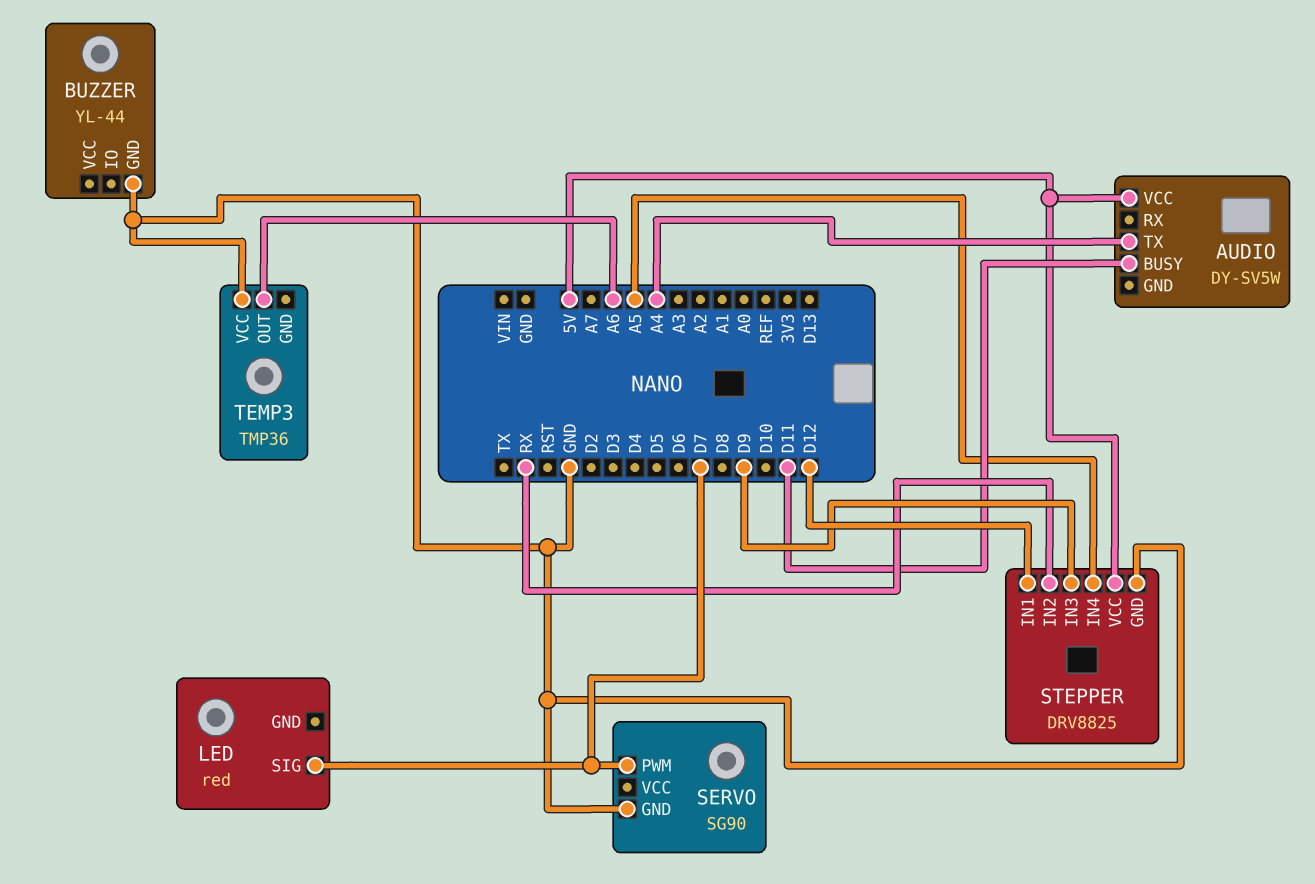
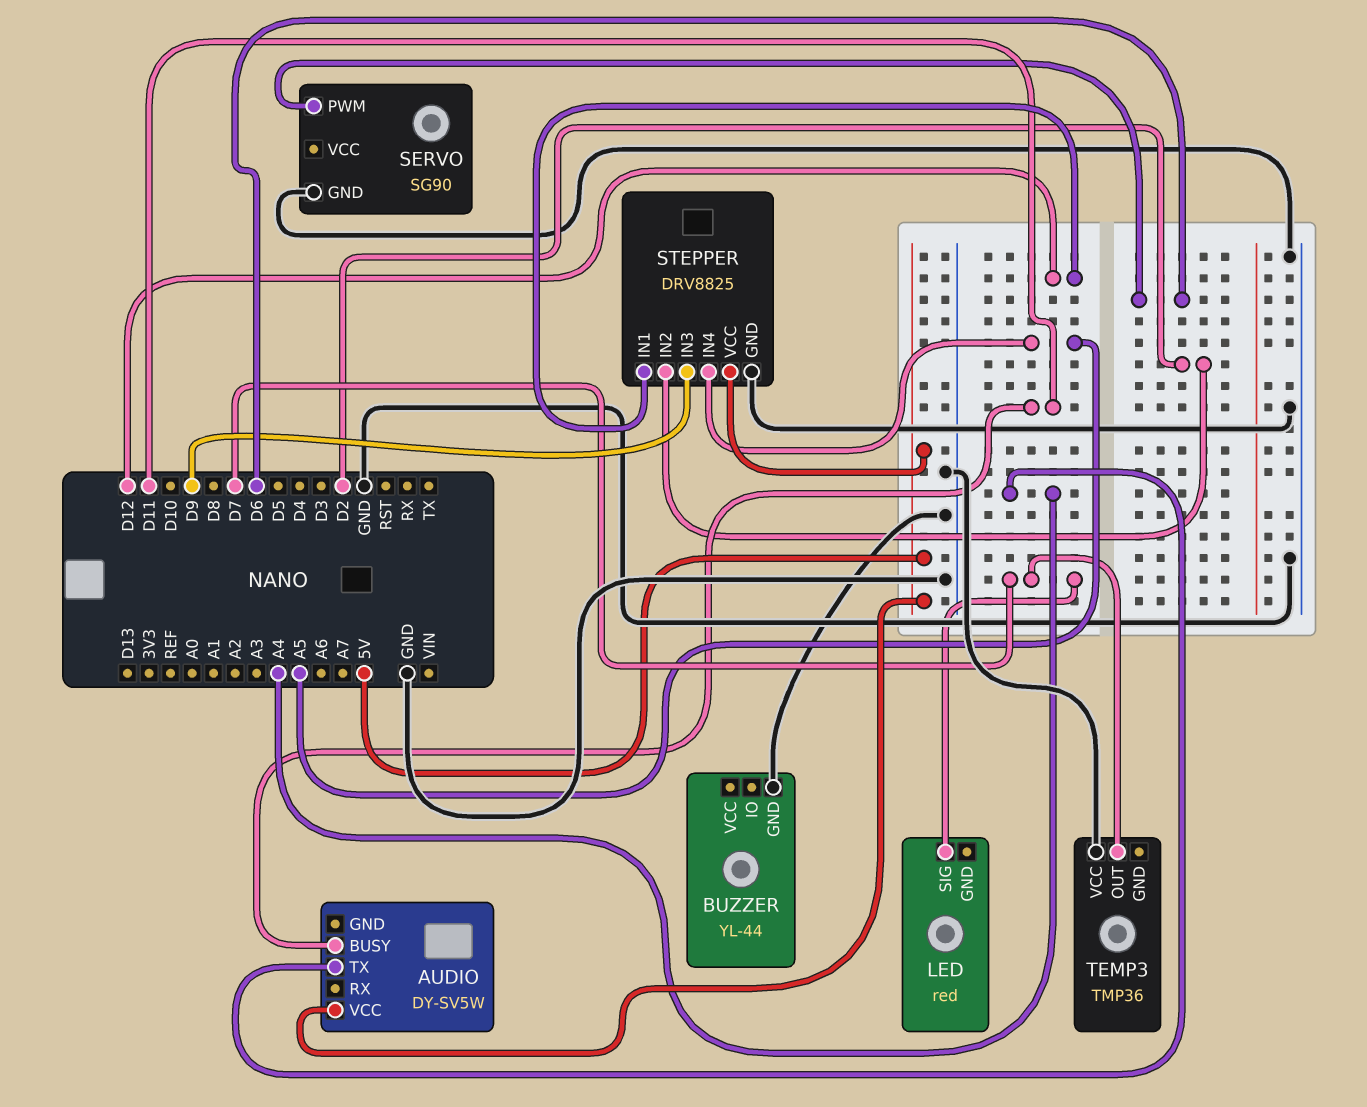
SERVO pin PWM: D7 -> D6
STEPPER pin IN2: RX -> D2
TEMP3 pin OUT: A6 -> D7

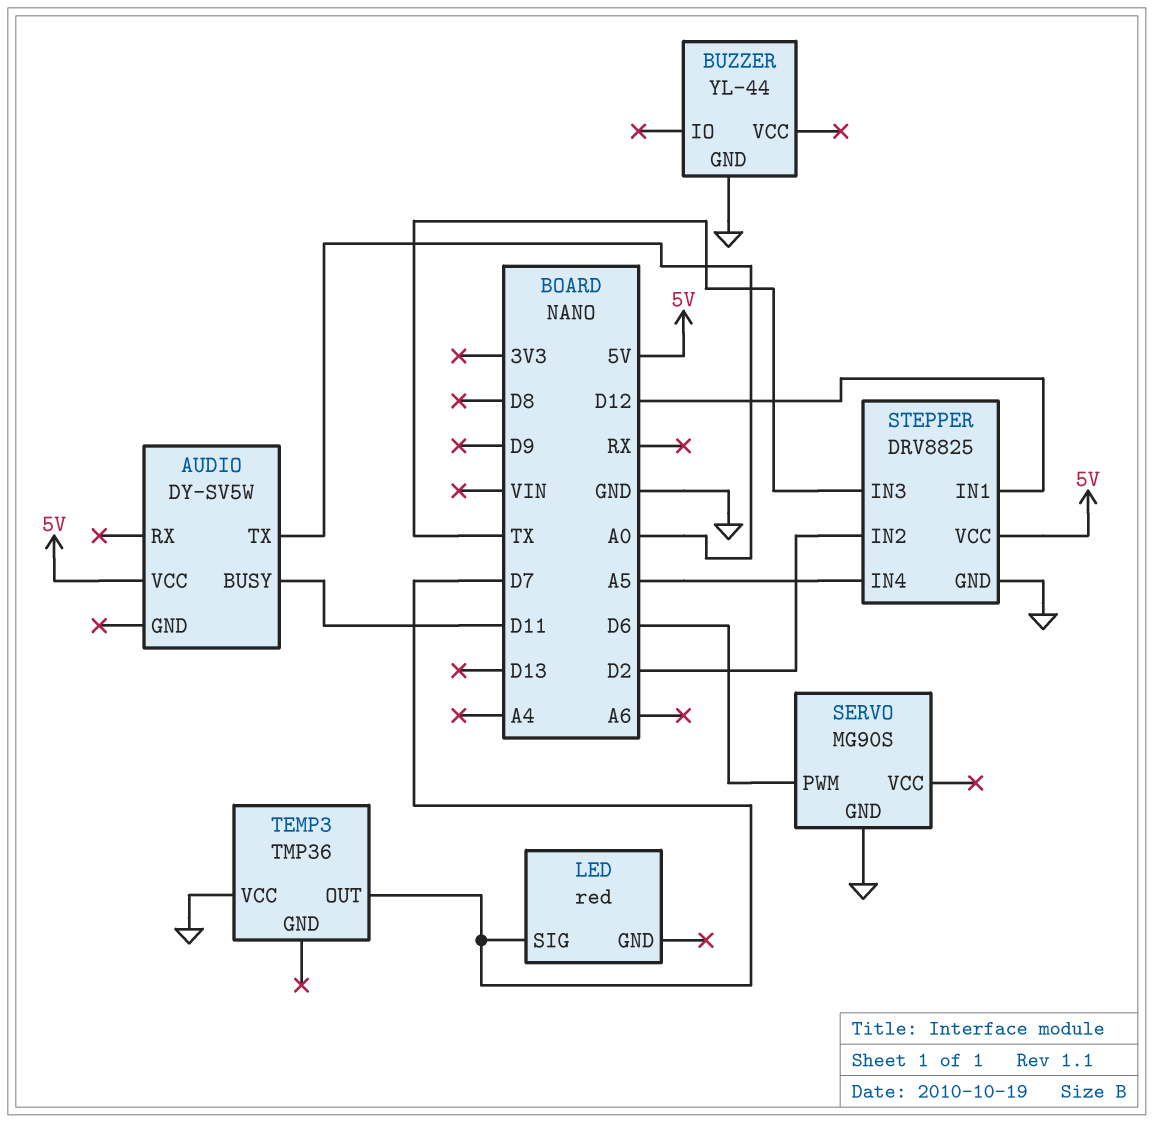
AUDIO pin TX: A4 -> A0
SERVO: SG90 -> MG90S
STEPPER pin IN3: D9 -> TX

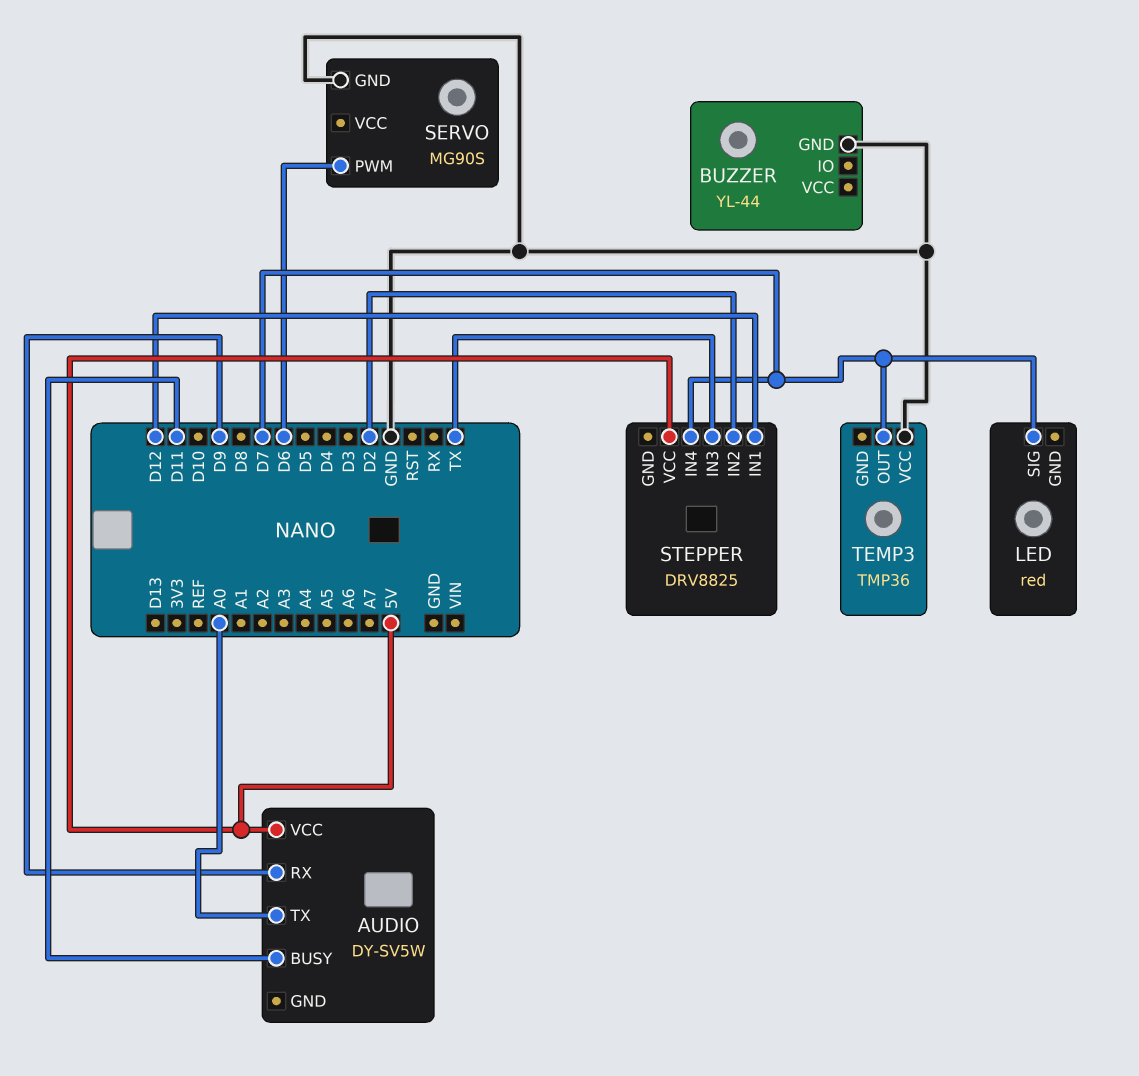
AUDIO pin RX: none -> D9
STEPPER pin GND: GND -> none
STEPPER pin IN4: A5 -> D7

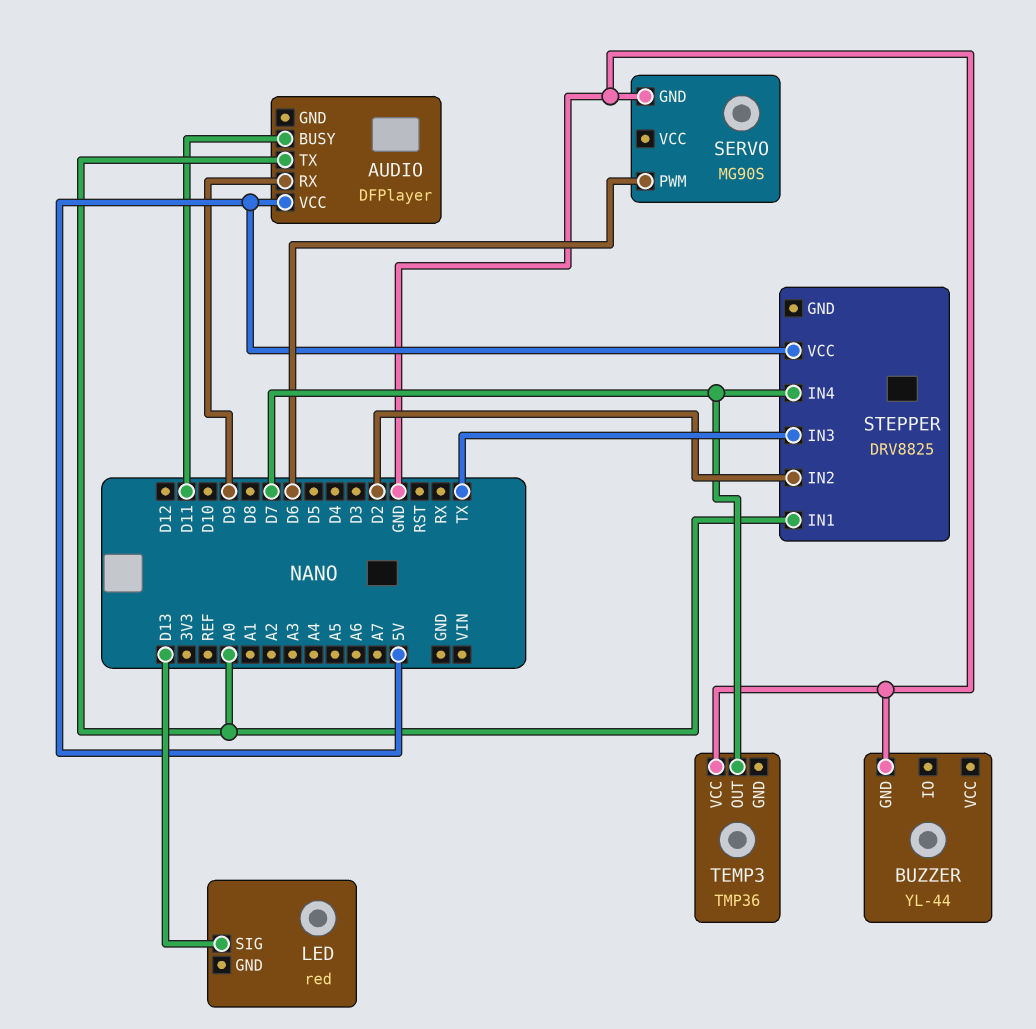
AUDIO: DY-SV5W -> DFPlayer
LED pin SIG: D7 -> D13
STEPPER pin IN1: D12 -> A0

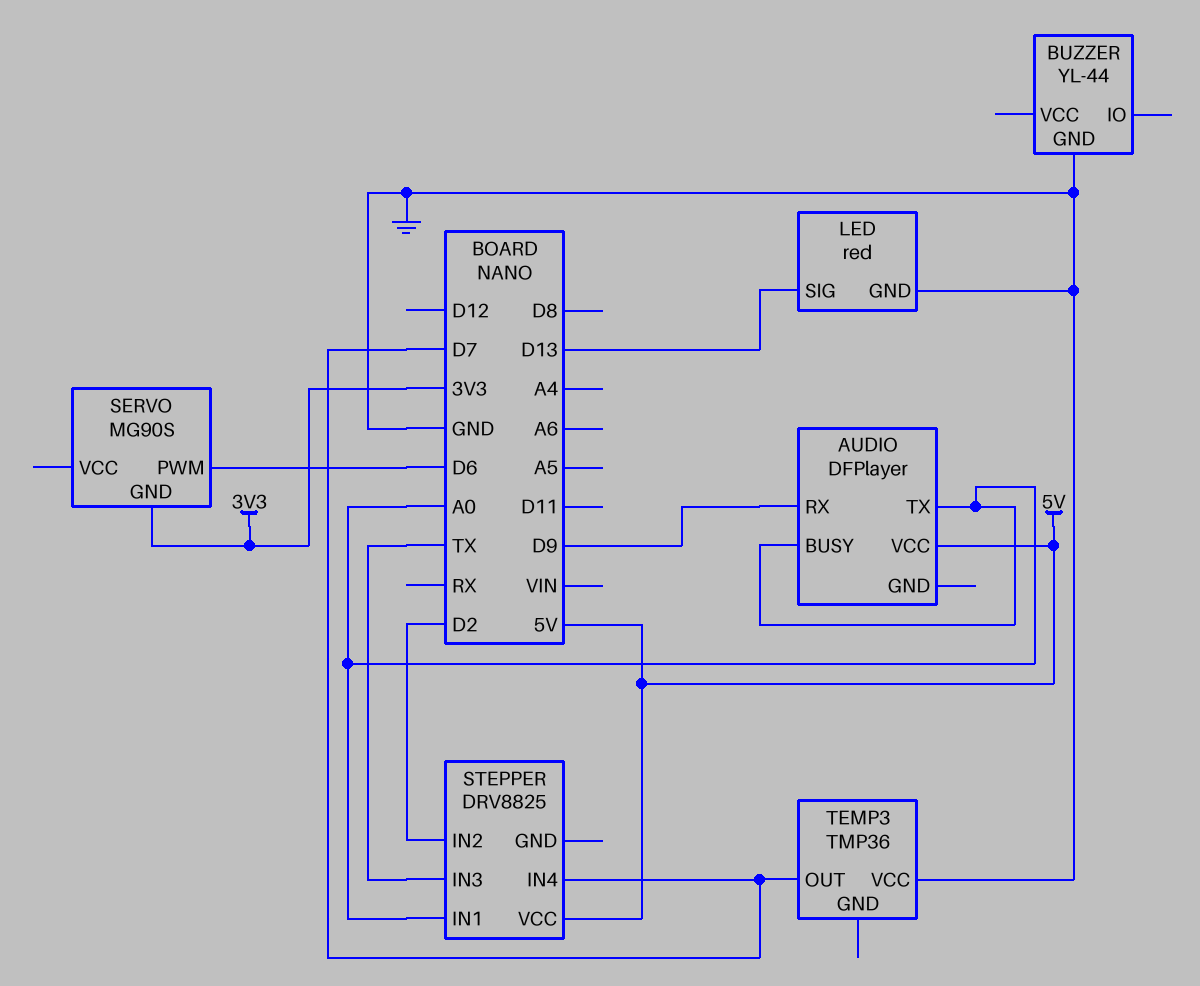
AUDIO pin BUSY: D11 -> A0
LED pin GND: none -> GND
SERVO pin GND: GND -> 3V3

